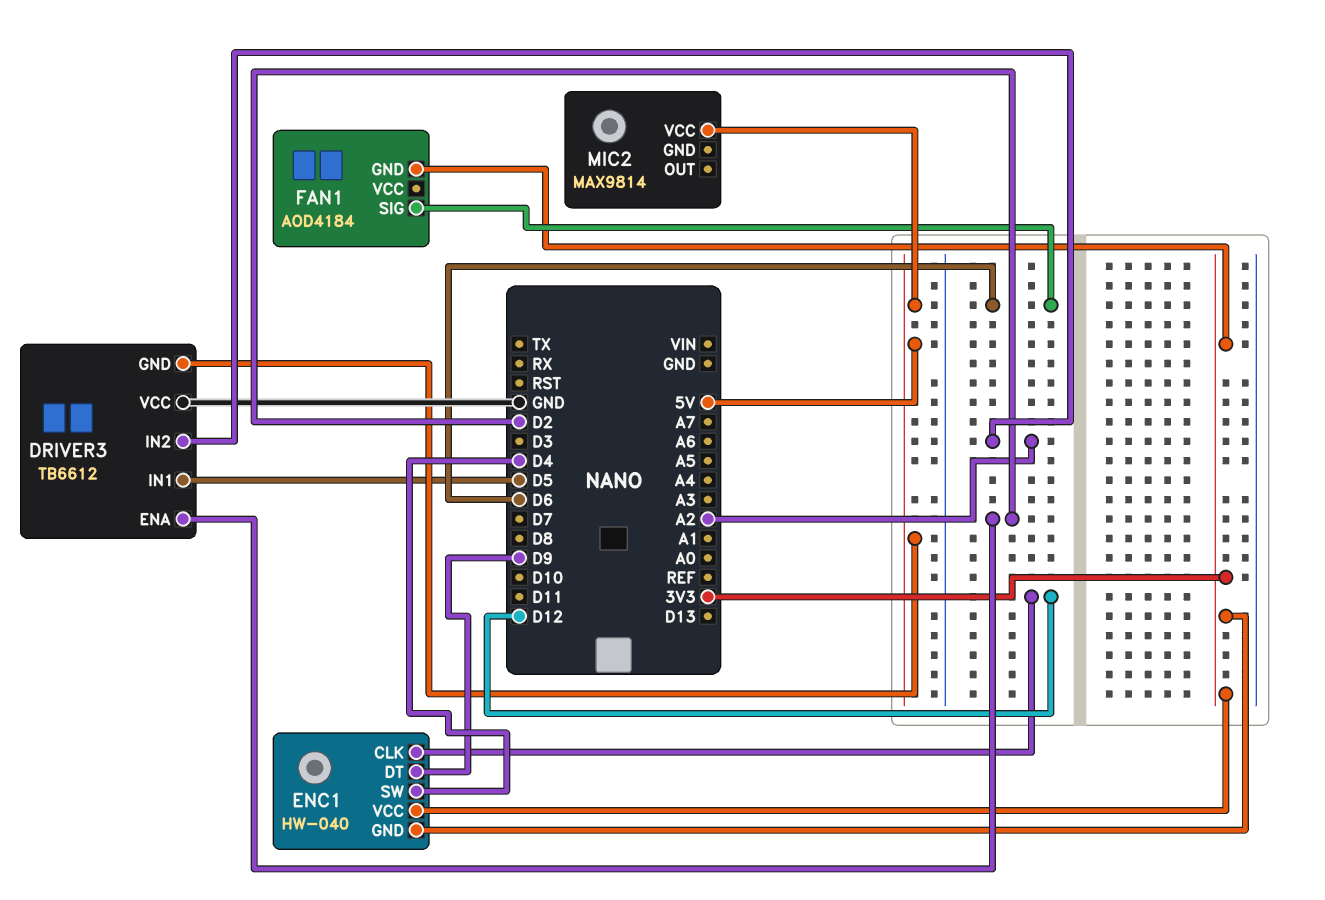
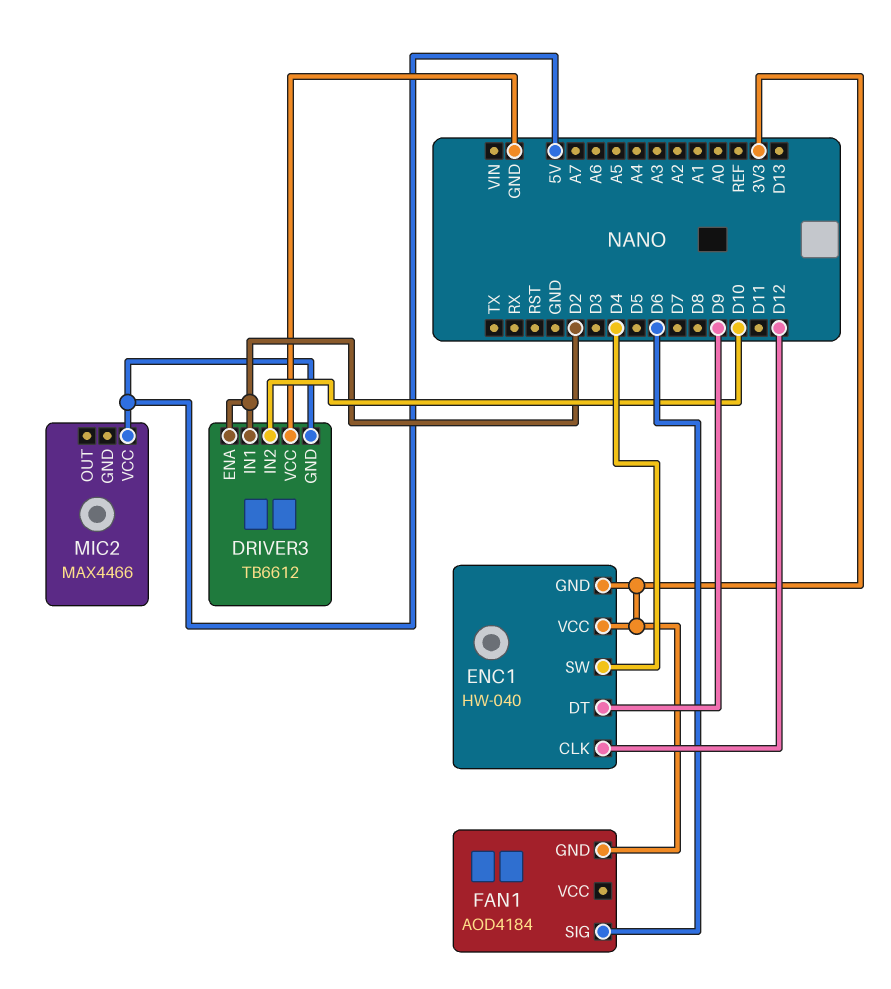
DRIVER3 pin IN1: D5 -> D2
DRIVER3 pin IN2: A2 -> D10
MIC2: MAX9814 -> MAX4466

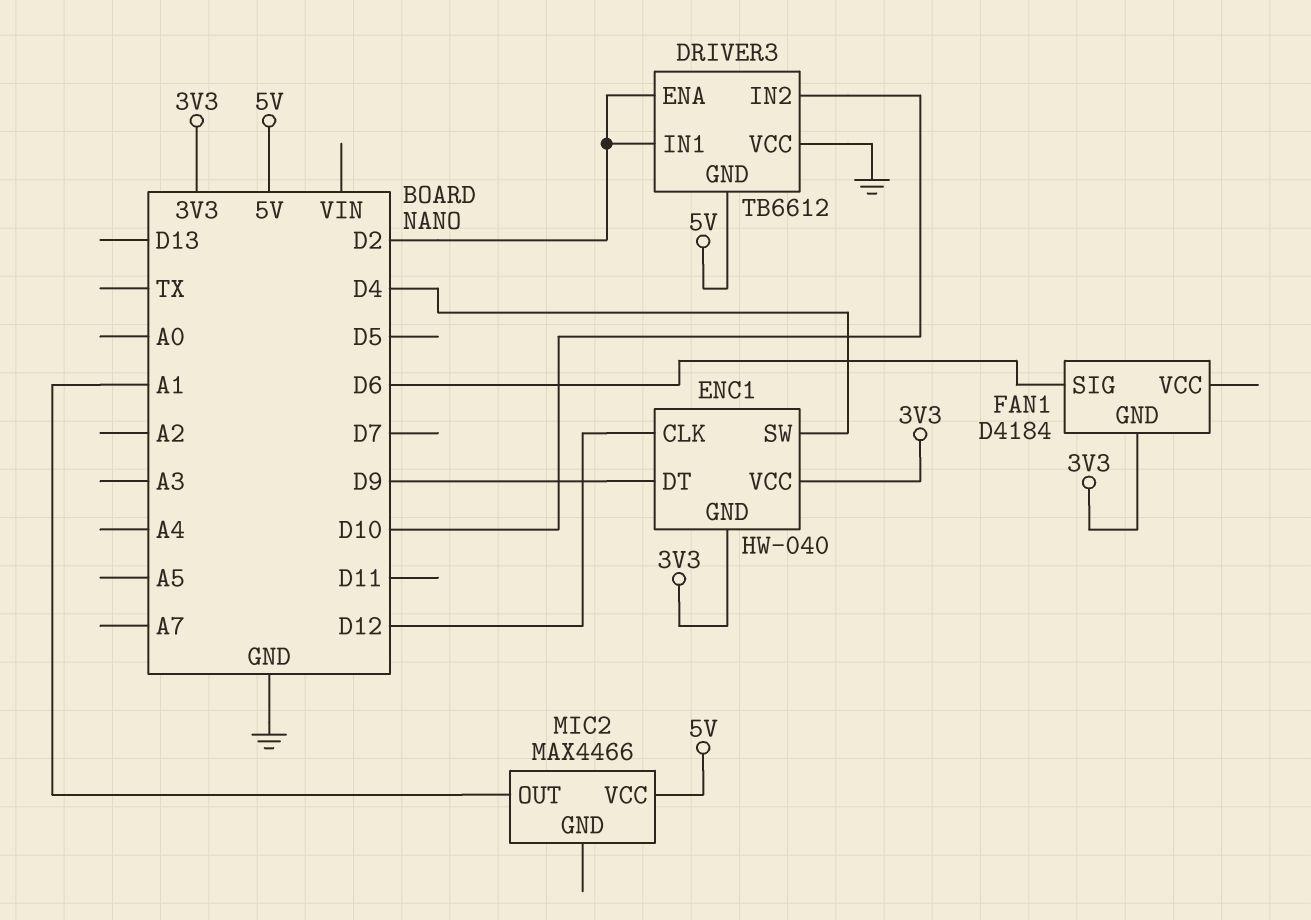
FAN1: AOD4184 -> D4184
MIC2 pin OUT: none -> A1

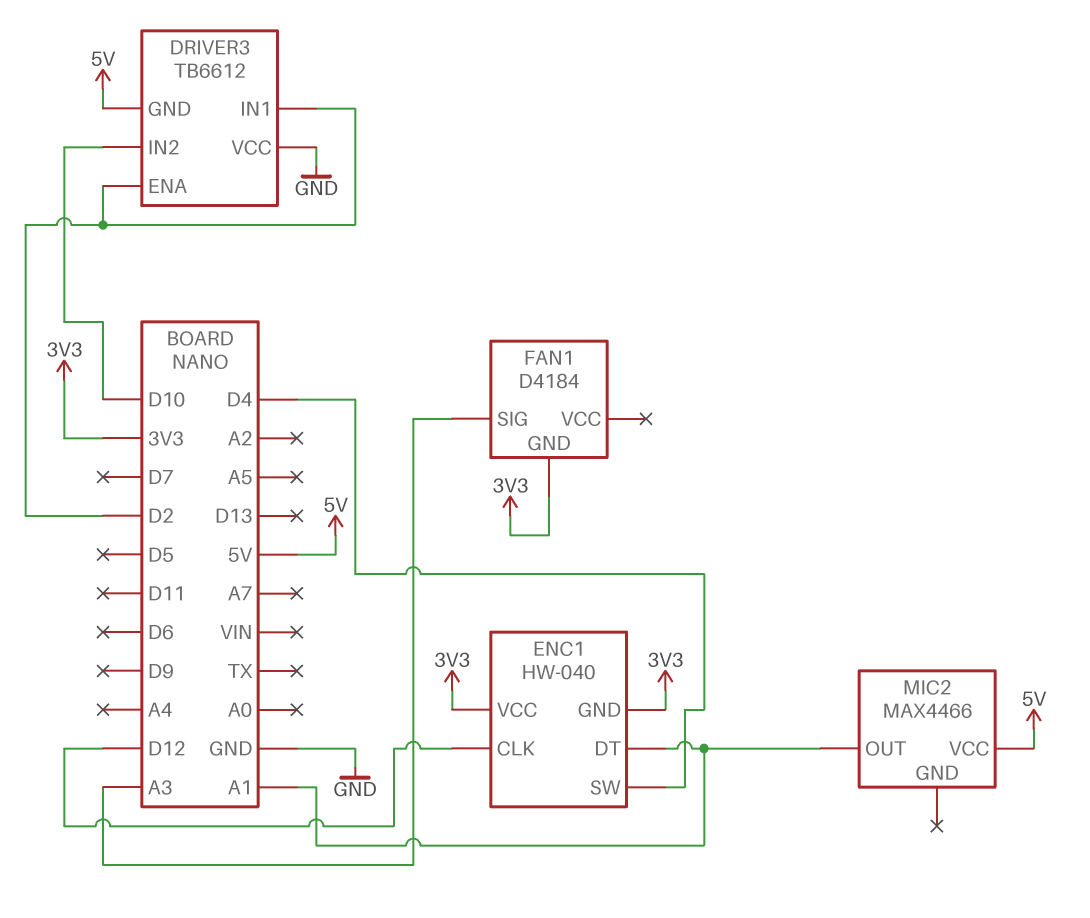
ENC1 pin DT: D9 -> A1
FAN1 pin SIG: D6 -> A3

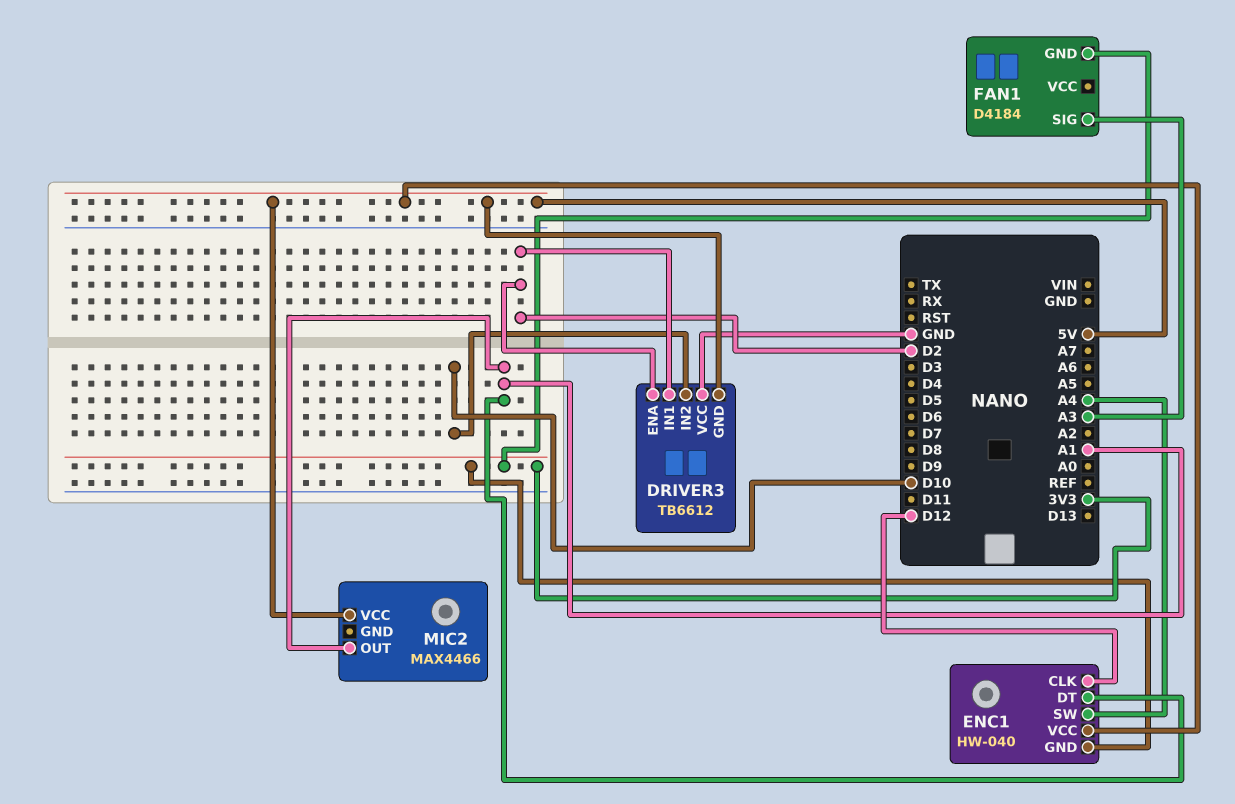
ENC1 pin SW: D4 -> A4
ENC1 pin VCC: 3V3 -> 5V

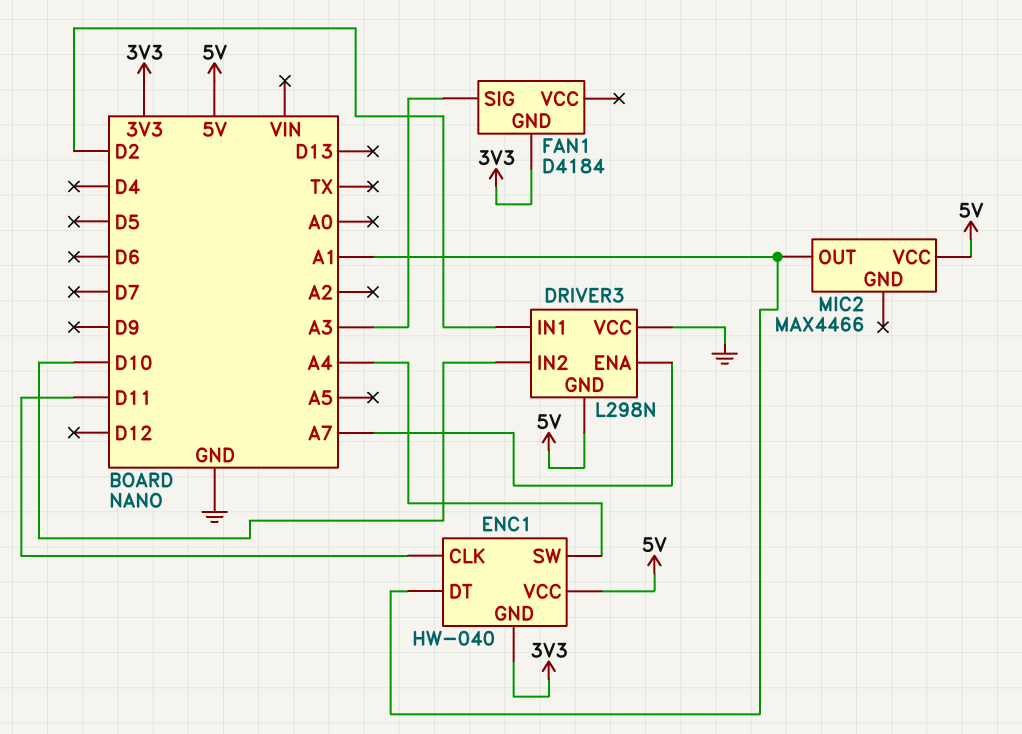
DRIVER3: TB6612 -> L298N
DRIVER3 pin ENA: D2 -> A7
ENC1 pin CLK: D12 -> D11

